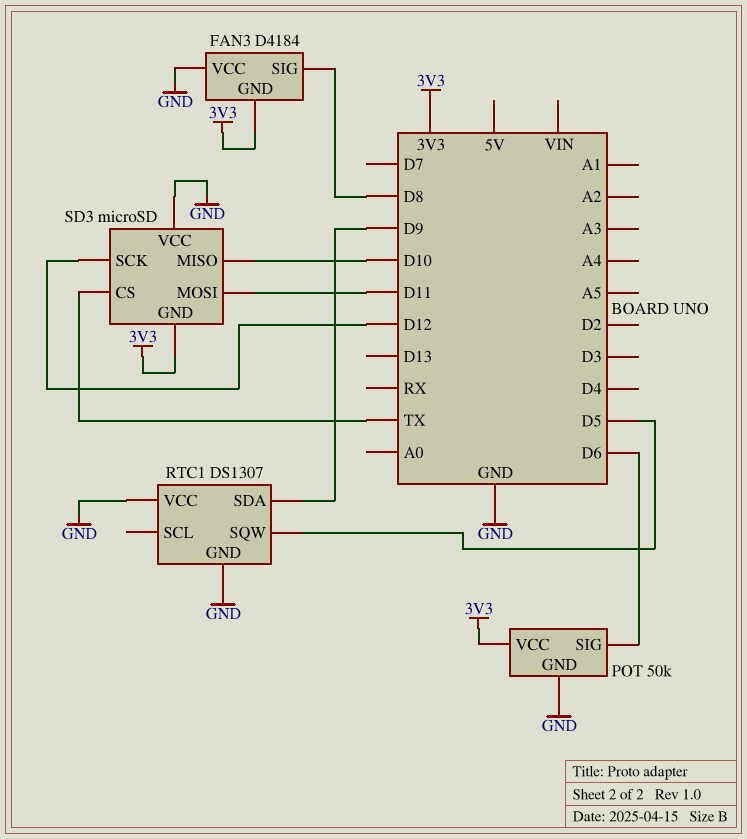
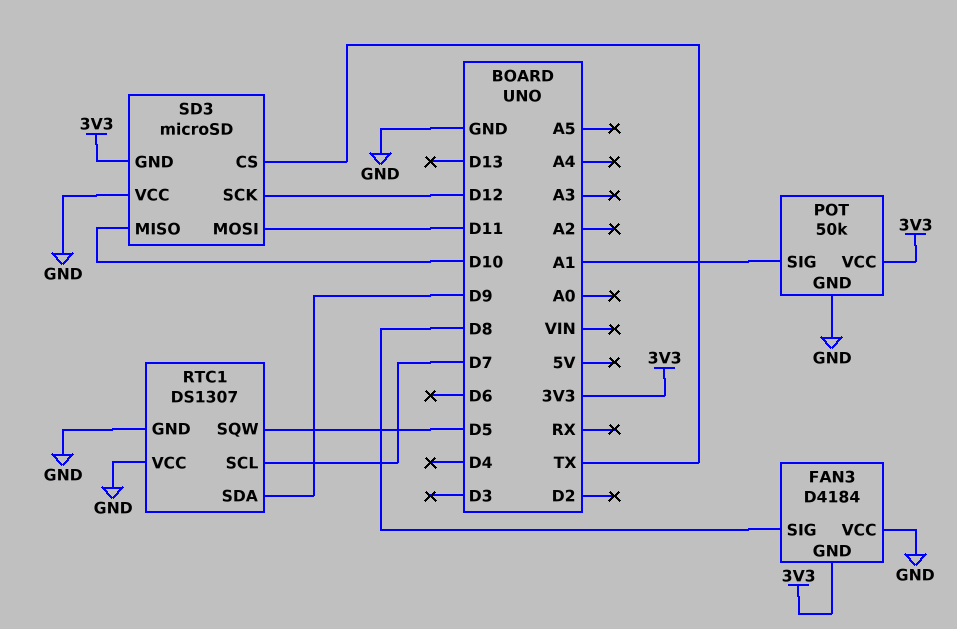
POT pin SIG: D6 -> A1
RTC1 pin SCL: none -> D7

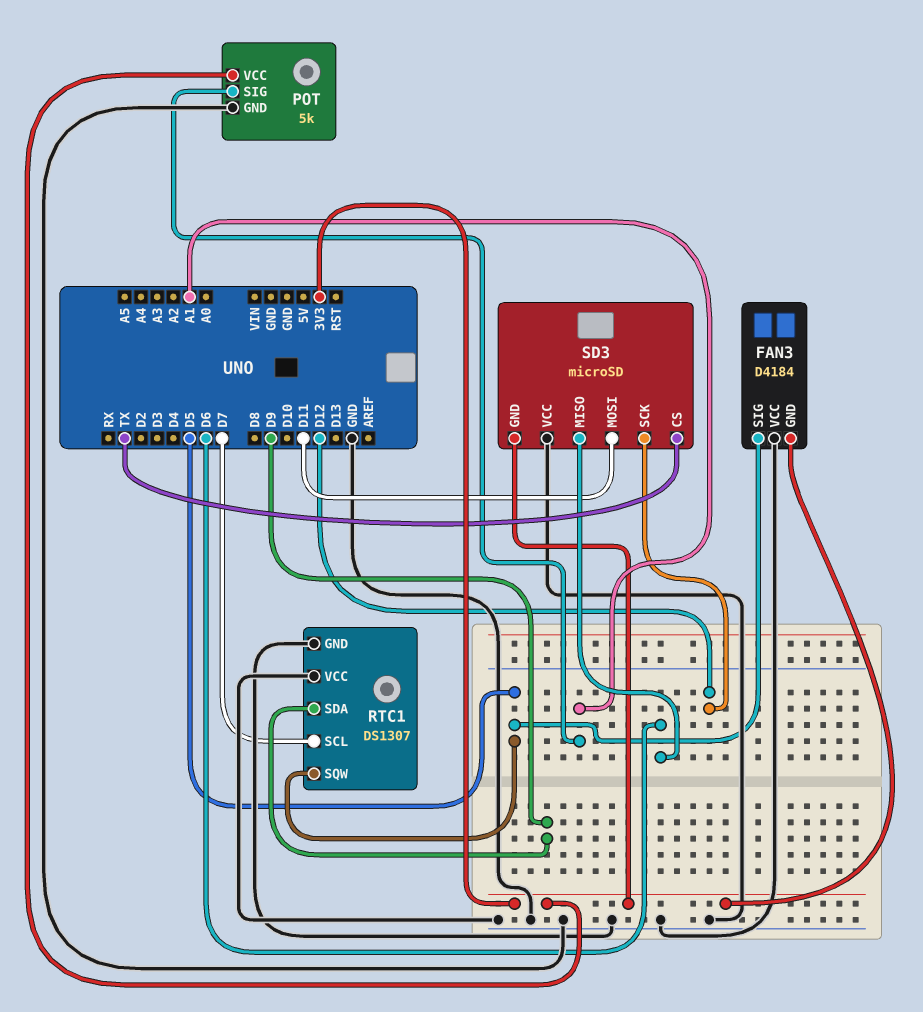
FAN3 pin SIG: D8 -> D5
POT: 50k -> 5k
SD3 pin MISO: D10 -> D6

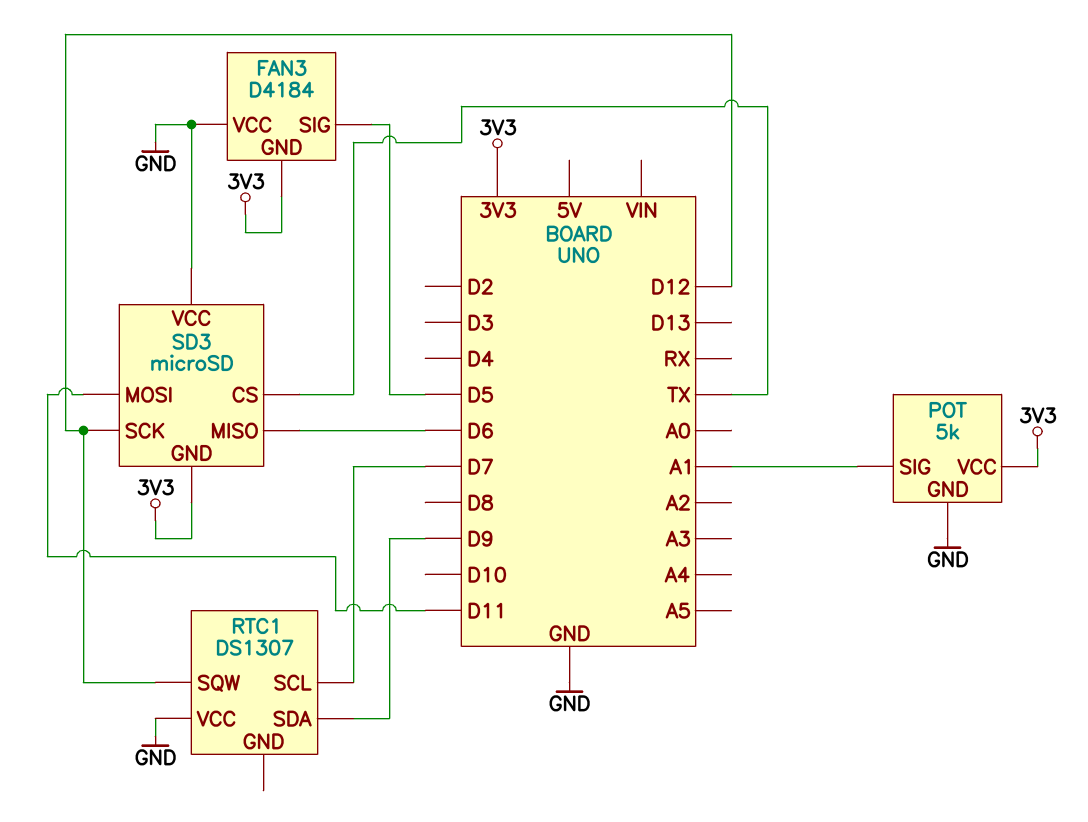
RTC1 pin GND: GND -> none
RTC1 pin SQW: D5 -> D12

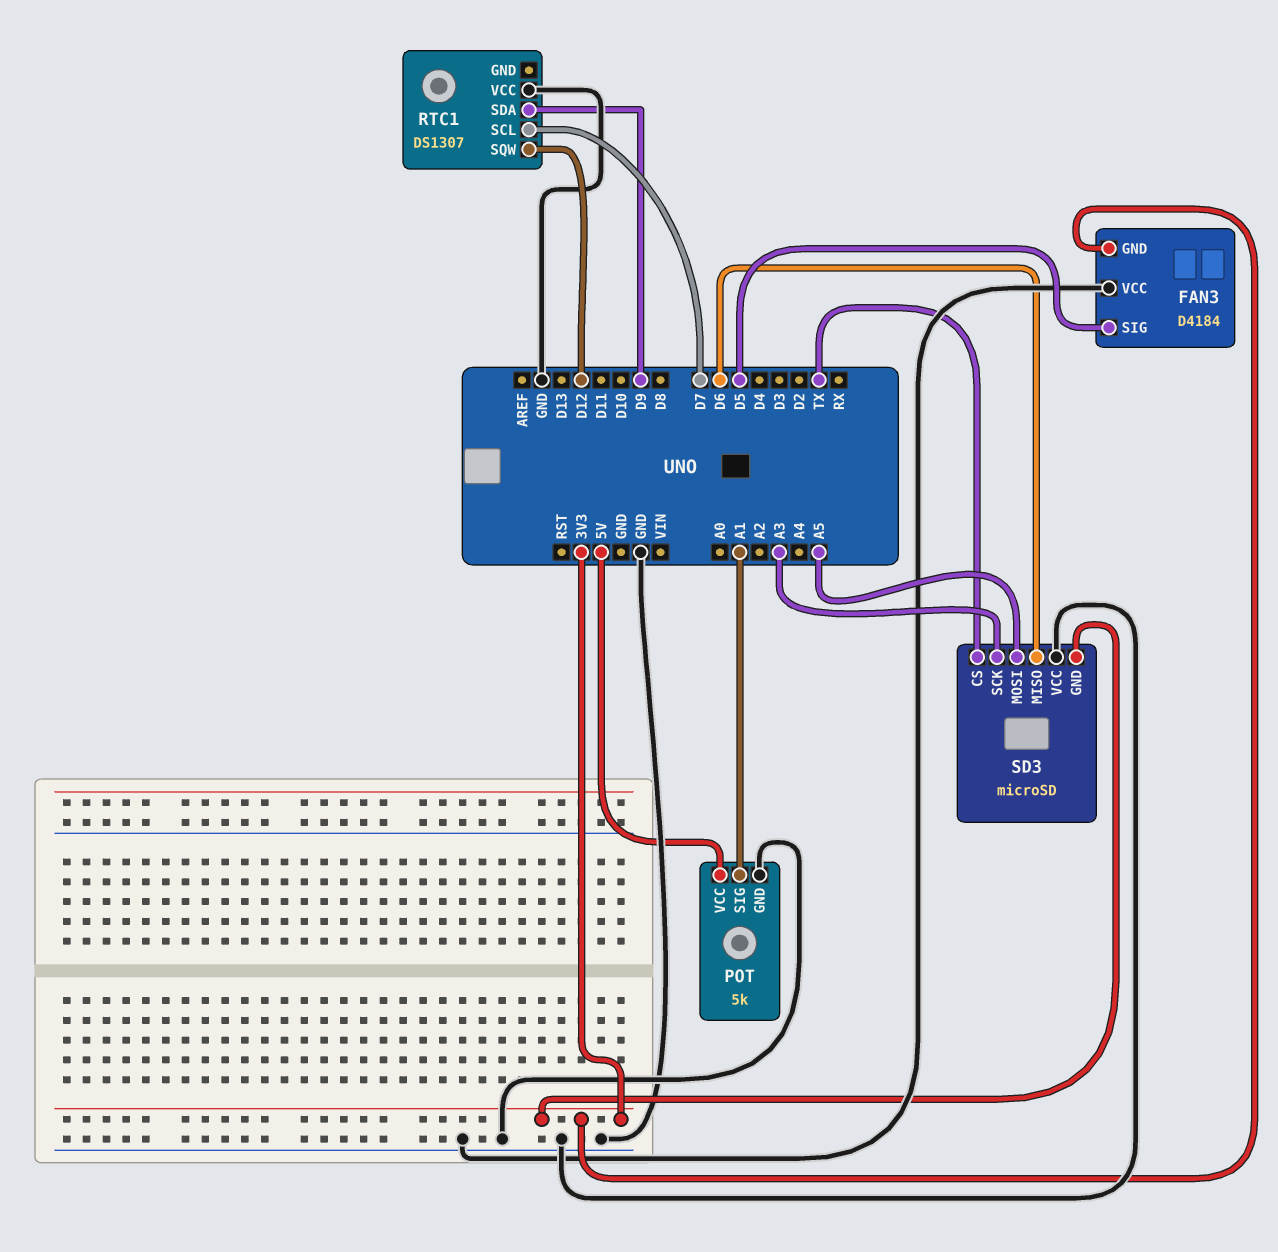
POT pin VCC: 3V3 -> 5V
SD3 pin MOSI: D11 -> A5
SD3 pin SCK: D12 -> A3

